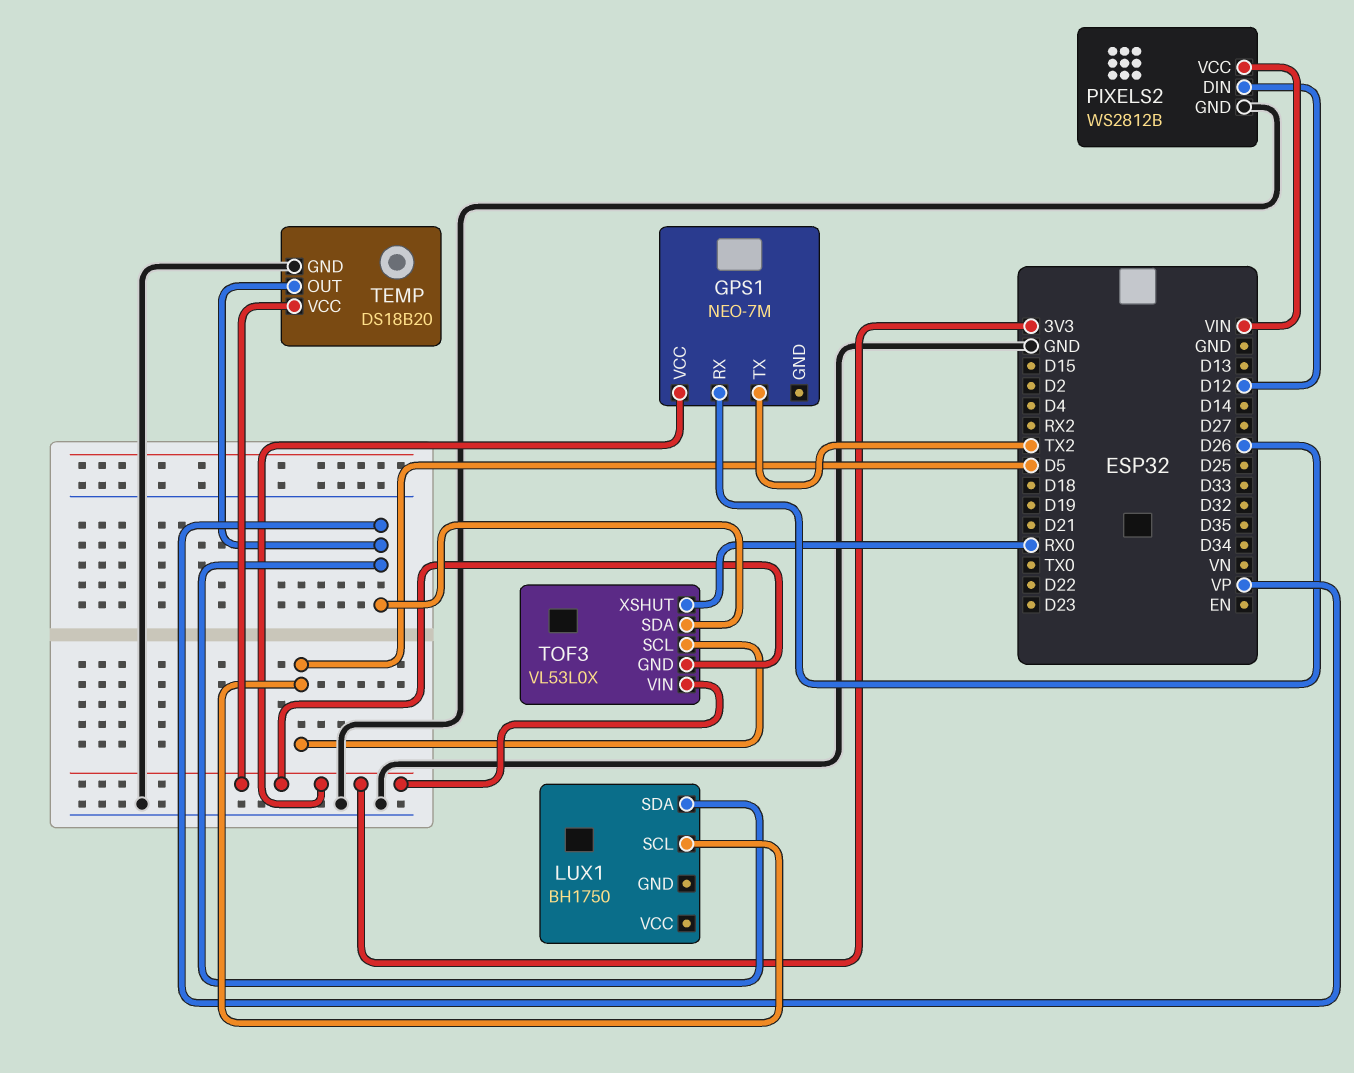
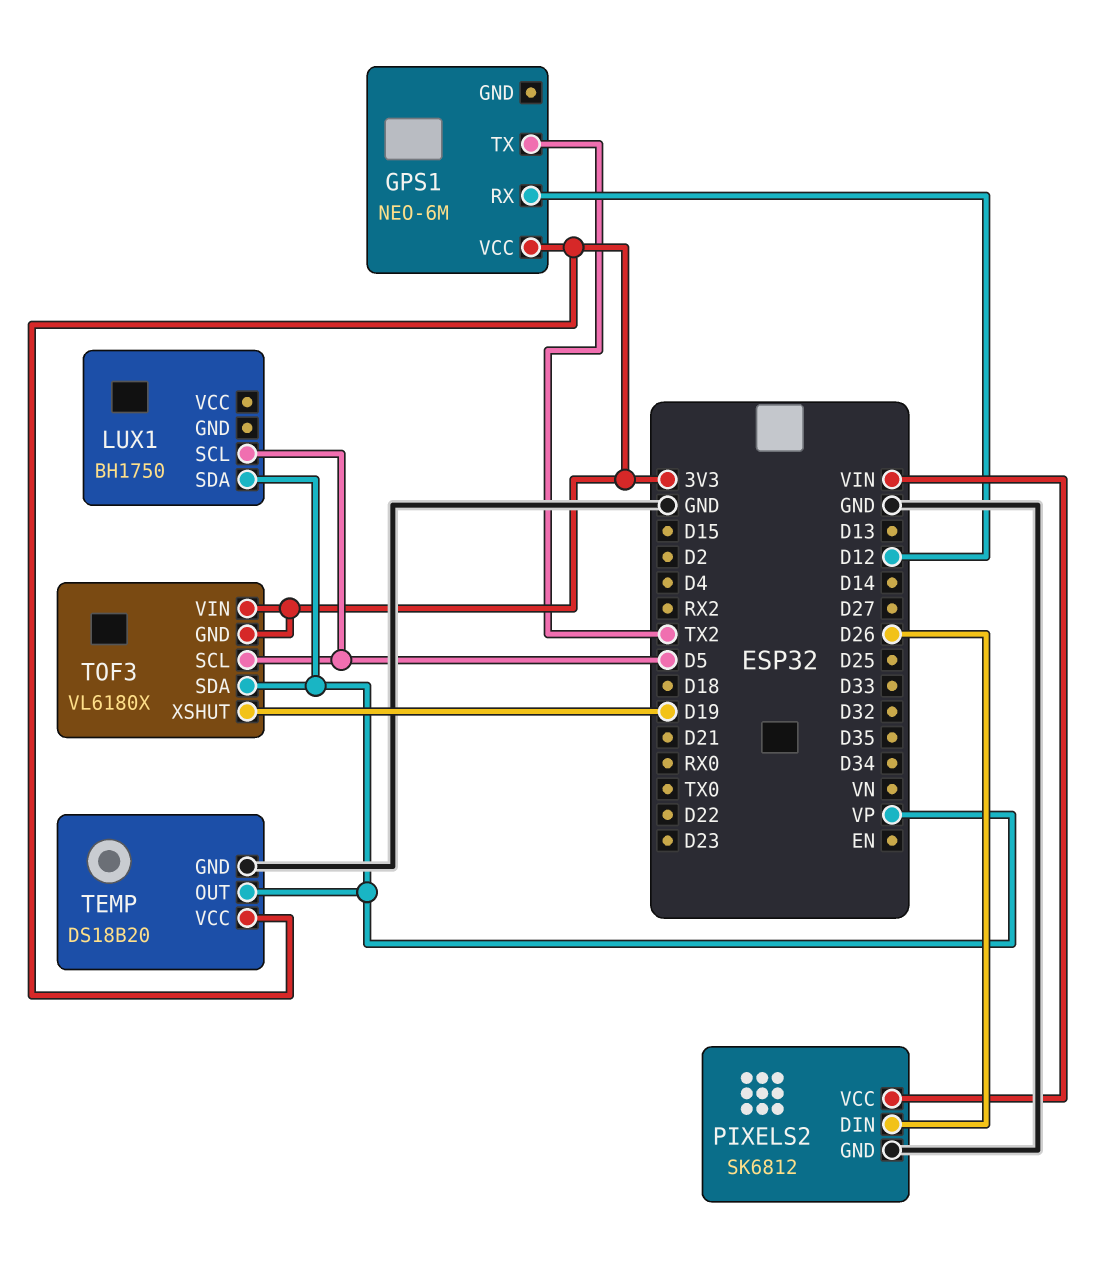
GPS1: NEO-7M -> NEO-6M
GPS1 pin RX: D26 -> D12
PIXELS2: WS2812B -> SK6812
PIXELS2 pin DIN: D12 -> D26
TOF3: VL53L0X -> VL6180X
TOF3 pin XSHUT: RX0 -> D19

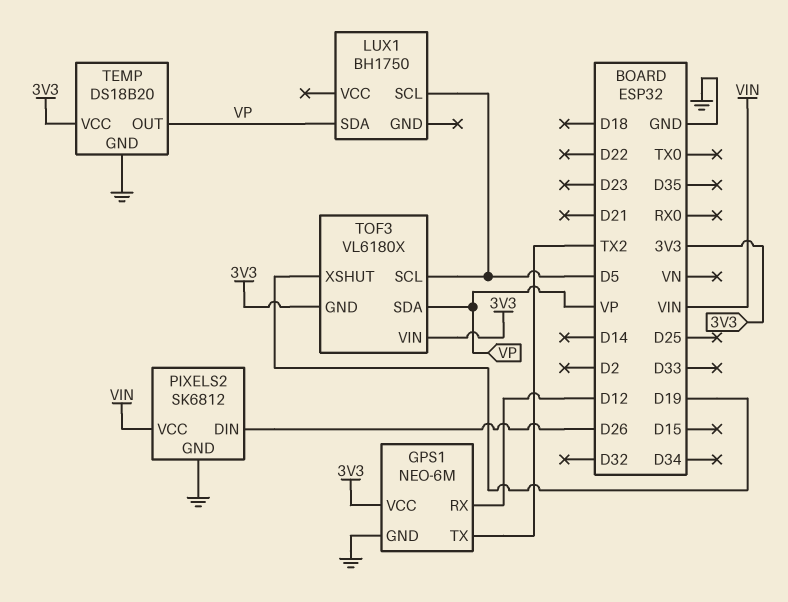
GPS1 pin GND: none -> GND

